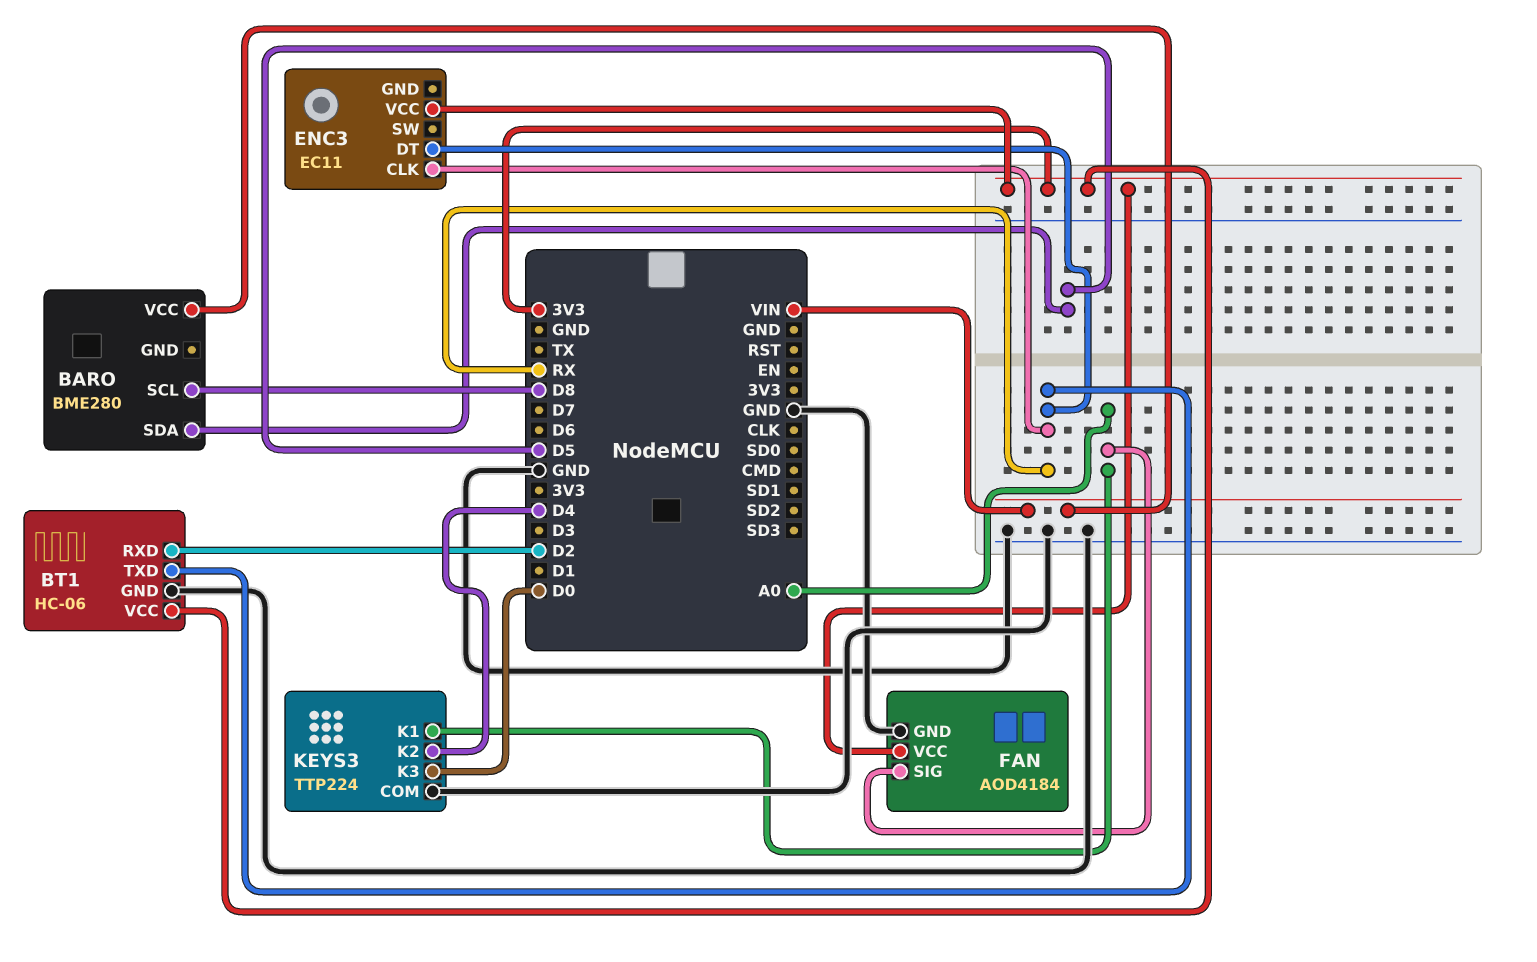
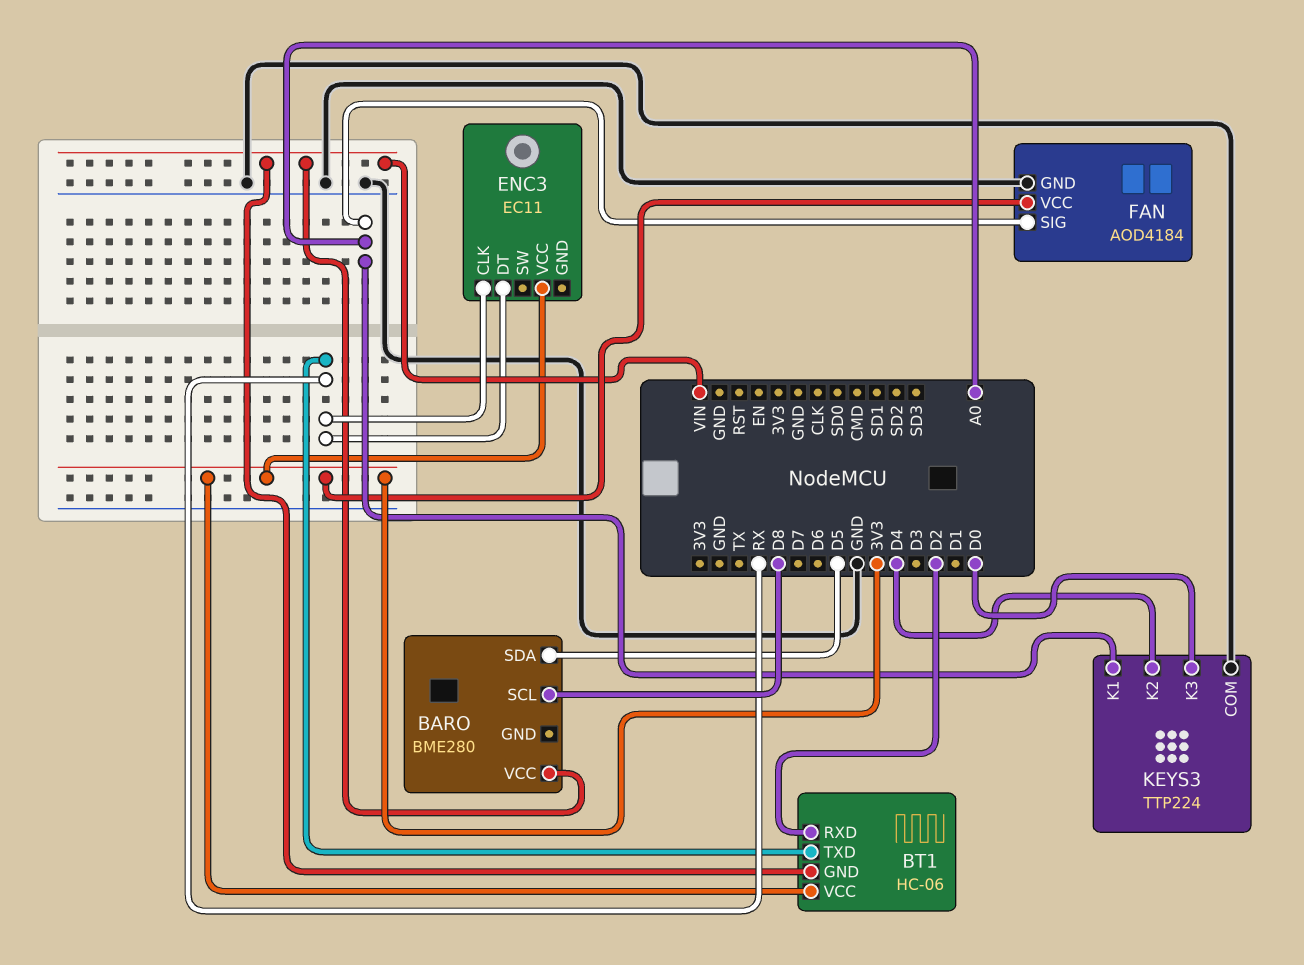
BT1 pin GND: GND -> VIN

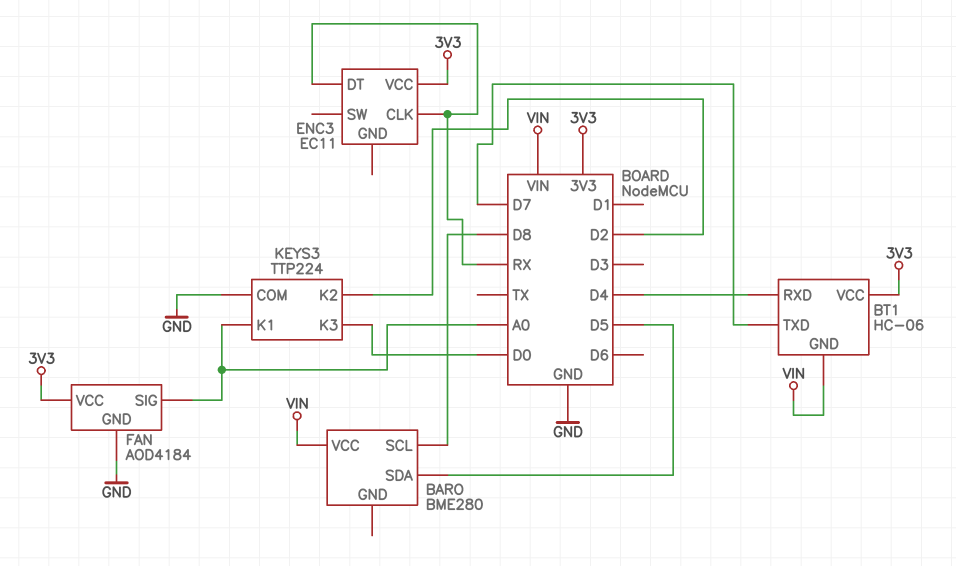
BT1 pin RXD: D2 -> D4
BT1 pin TXD: RX -> D7
KEYS3 pin K2: D4 -> D2

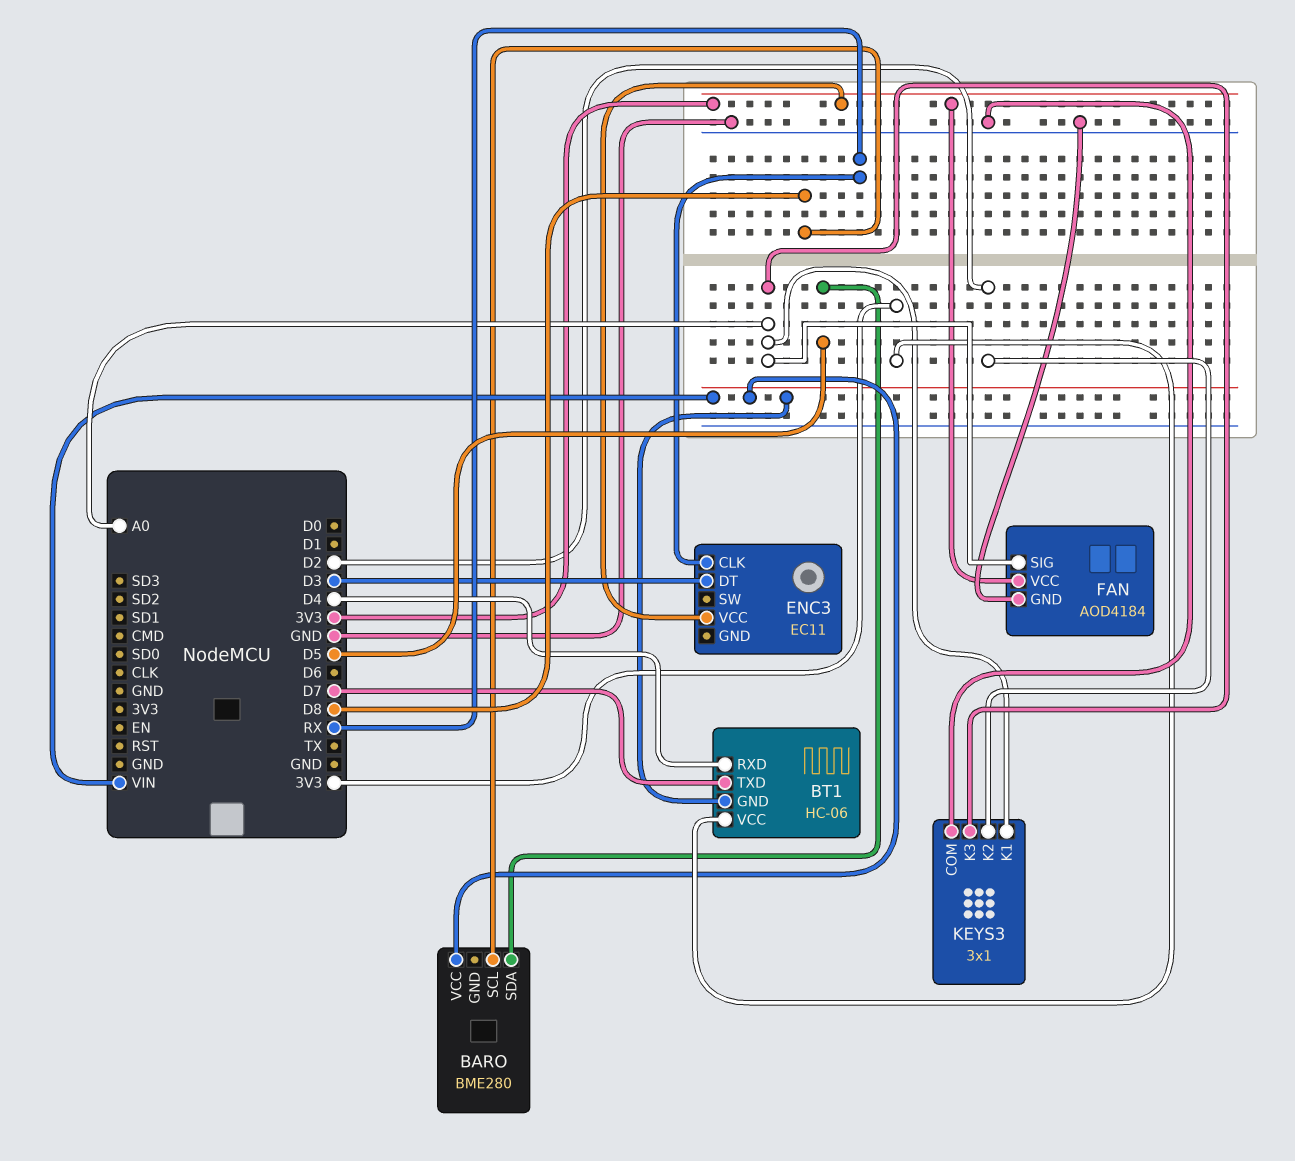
ENC3 pin DT: RX -> D3
KEYS3: TTP224 -> 3x1
KEYS3 pin K3: D0 -> A0

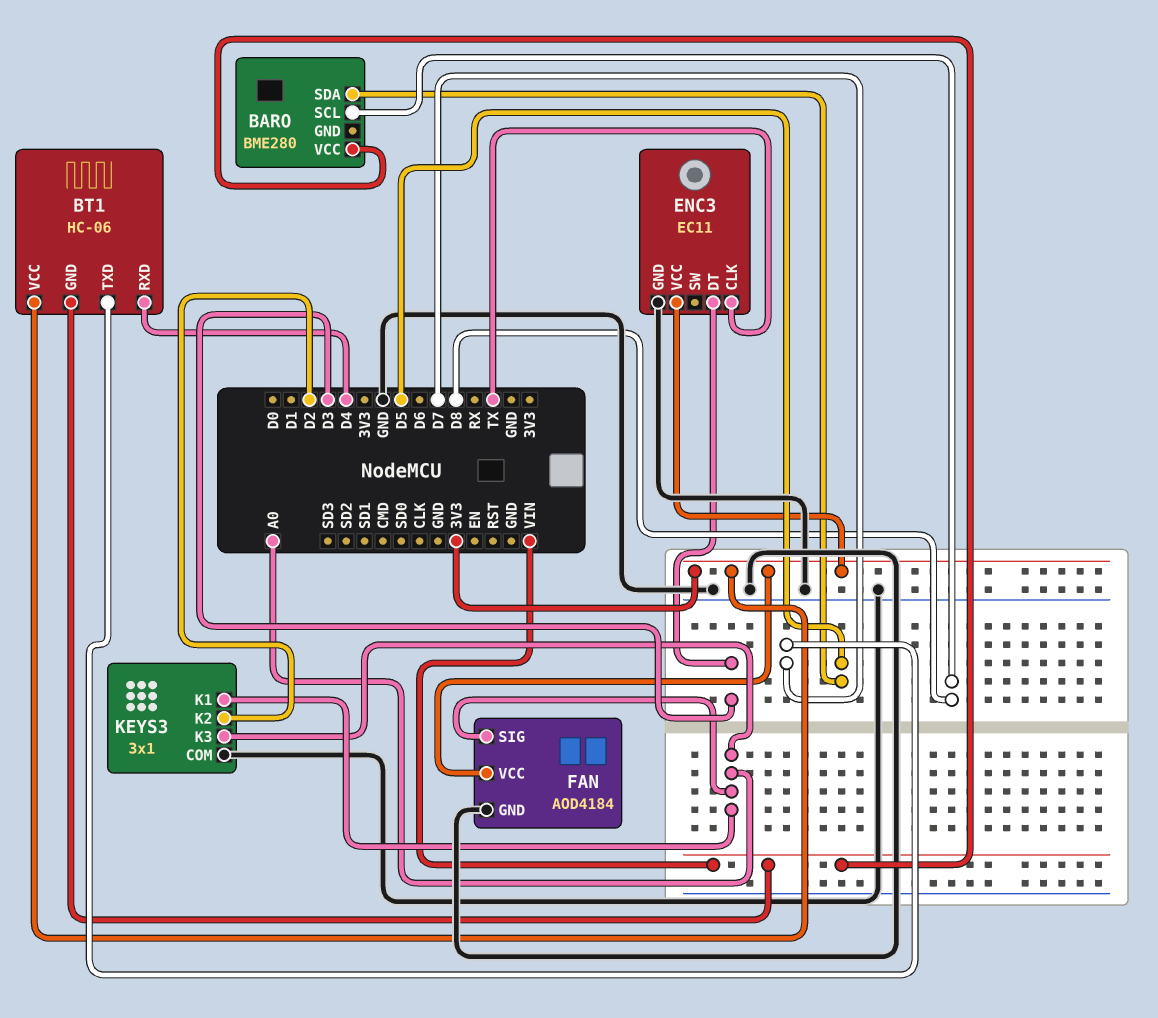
ENC3 pin CLK: RX -> TX
ENC3 pin GND: none -> GND

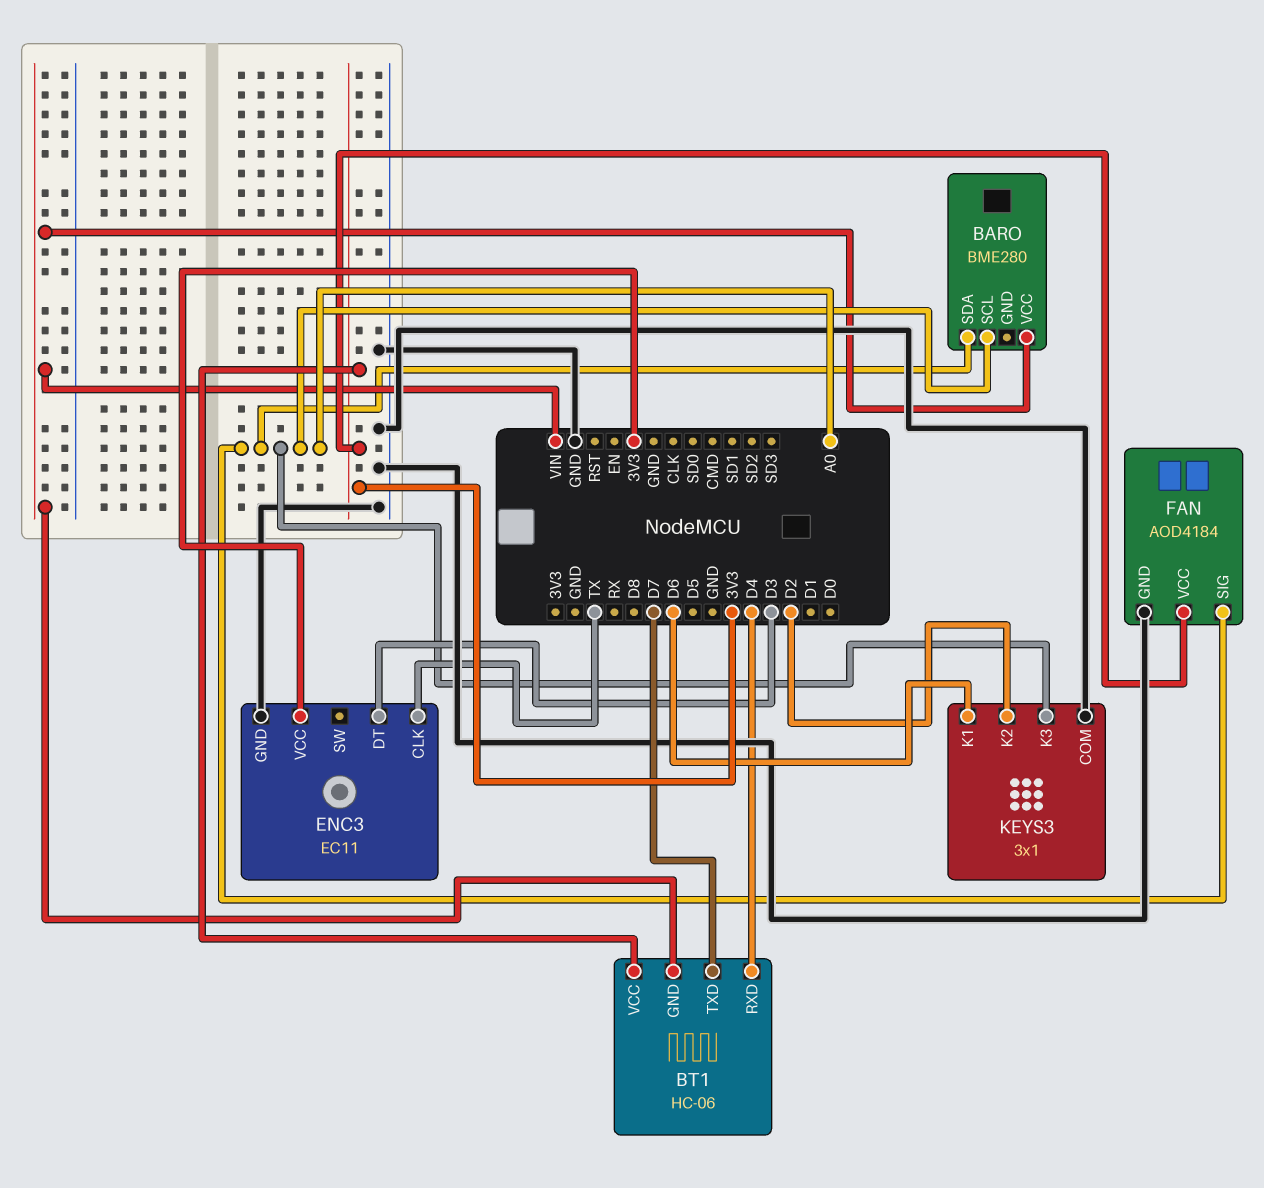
BARO pin SCL: D8 -> A0
BARO pin SDA: D5 -> A0
KEYS3 pin K1: A0 -> D6

